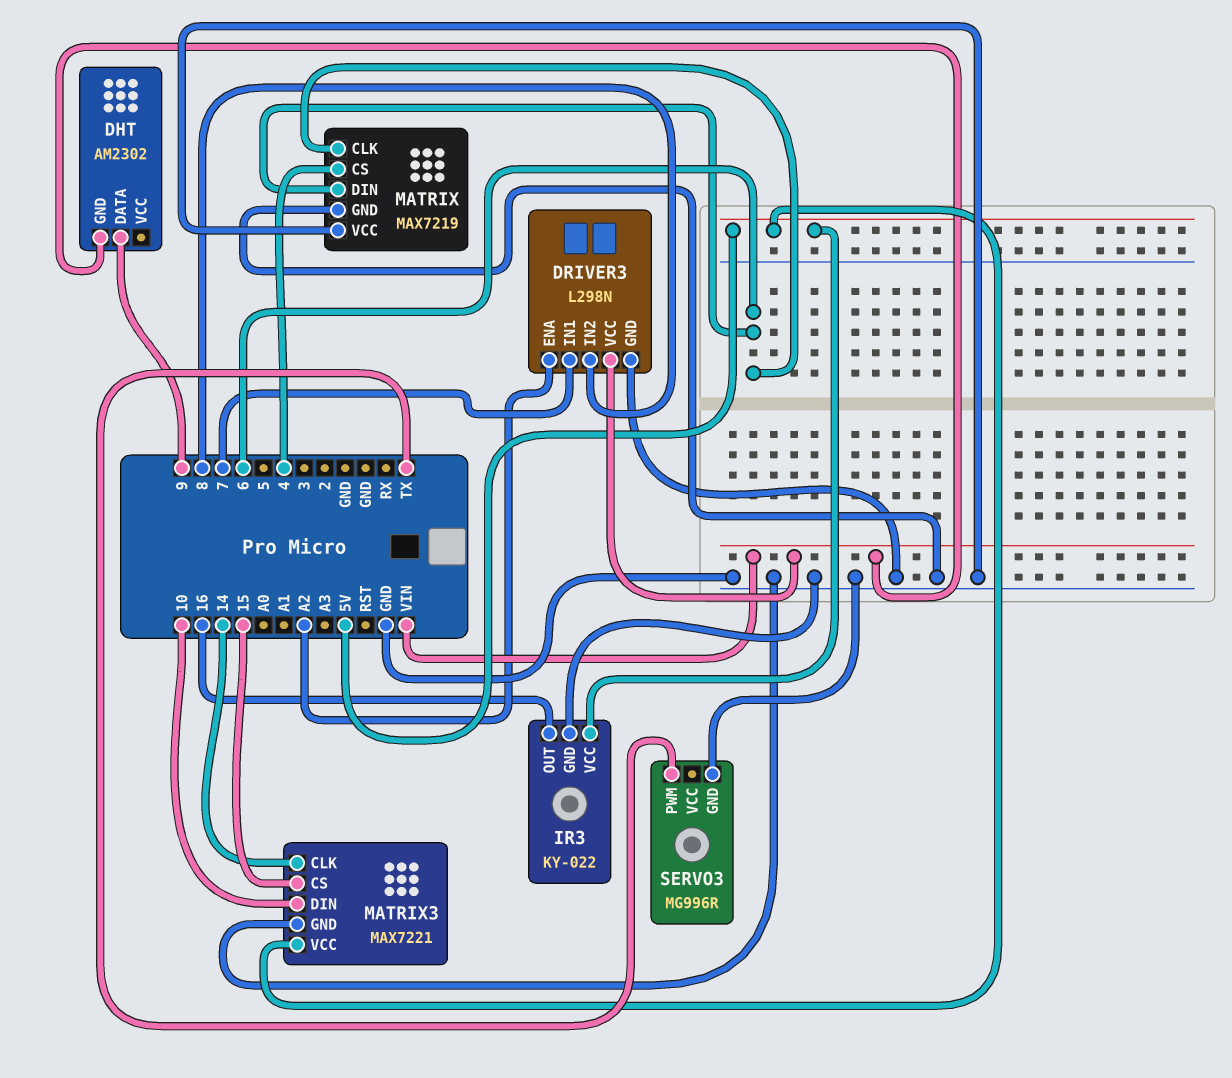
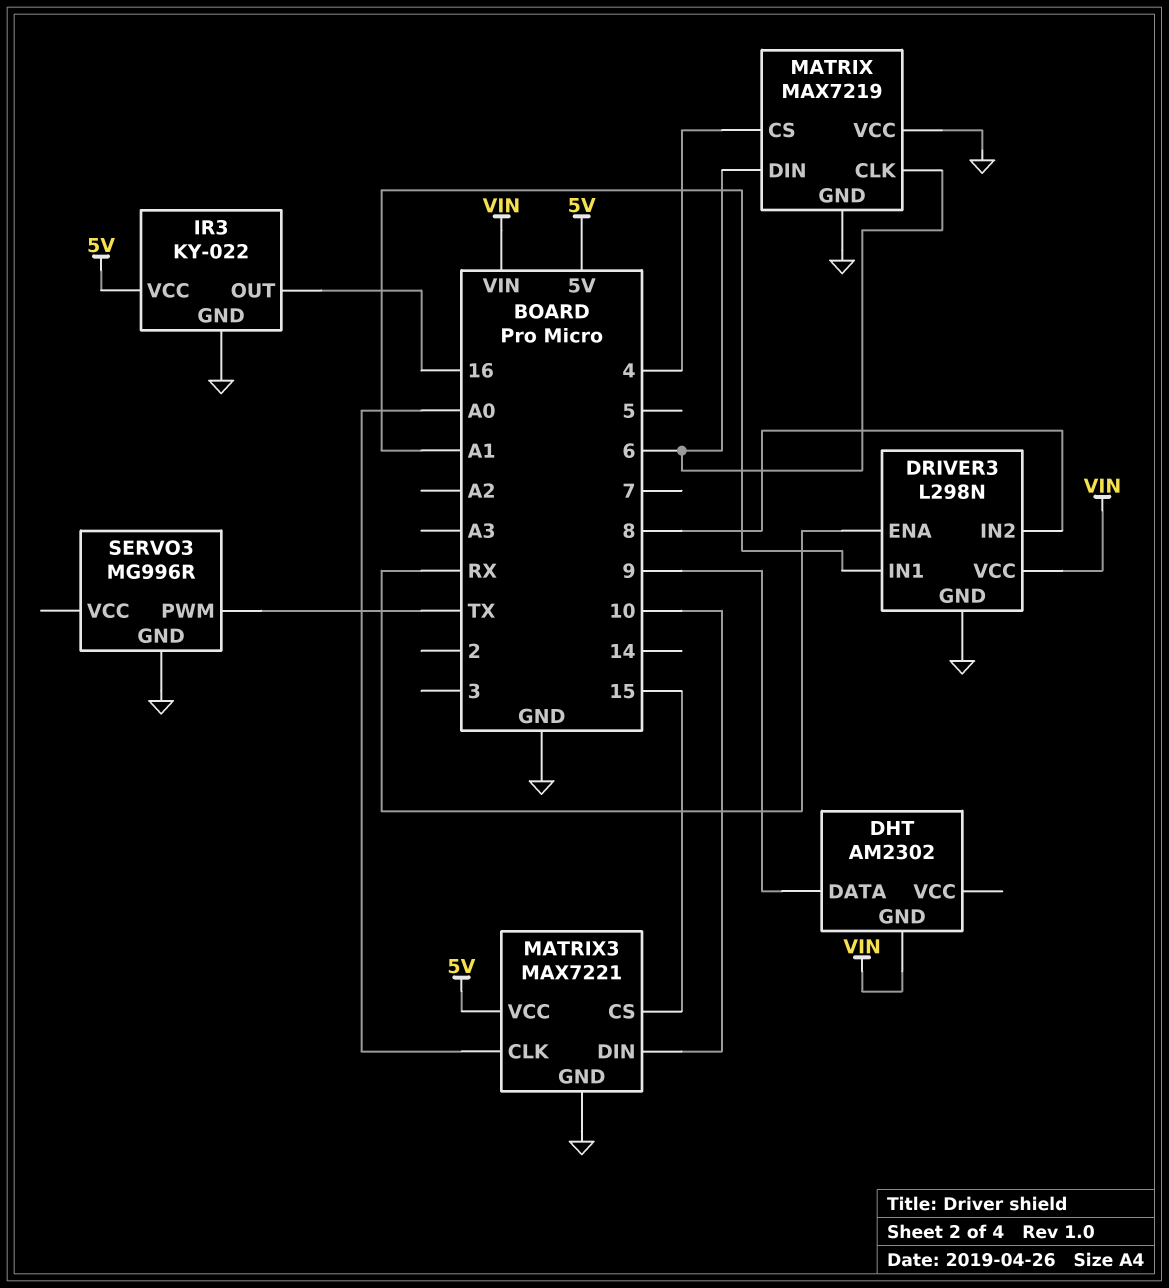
DRIVER3 pin ENA: A2 -> RX
DRIVER3 pin IN1: 7 -> A1
MATRIX3 pin CLK: 14 -> A0

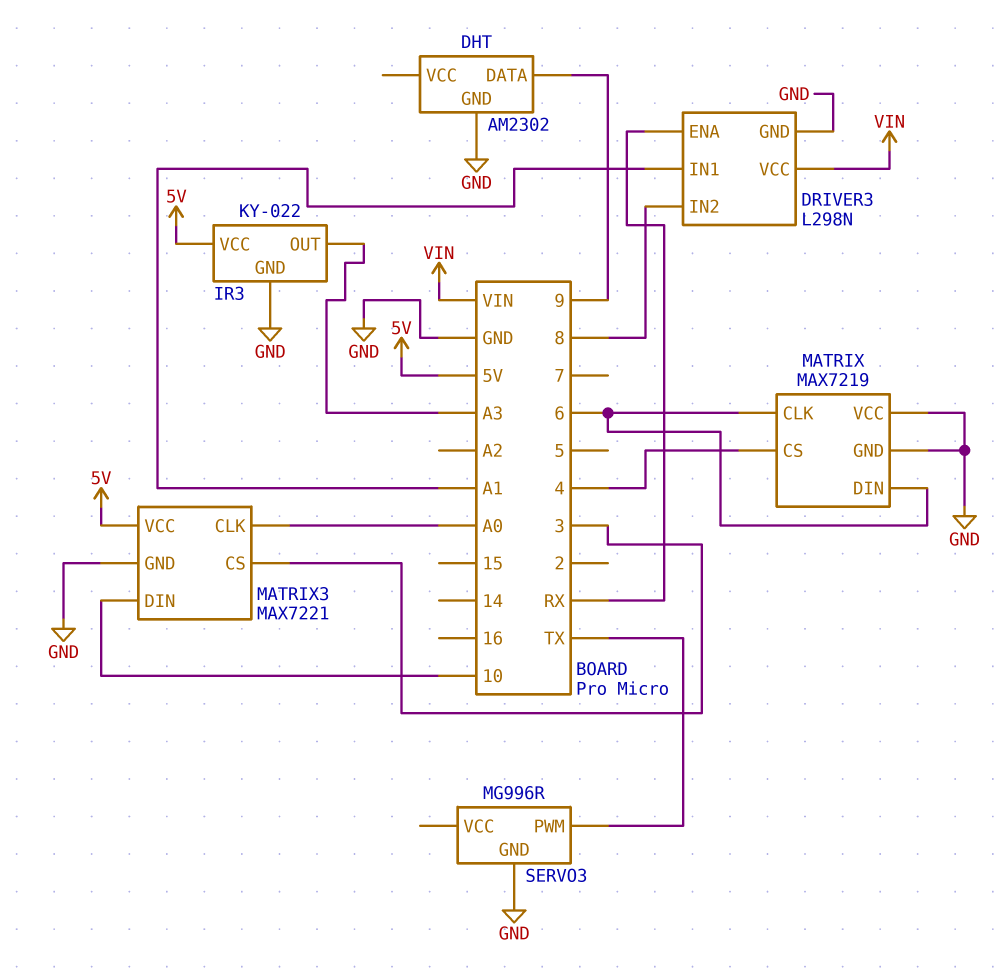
DHT pin GND: VIN -> GND
IR3 pin OUT: 16 -> A3
MATRIX3 pin CS: 15 -> 3

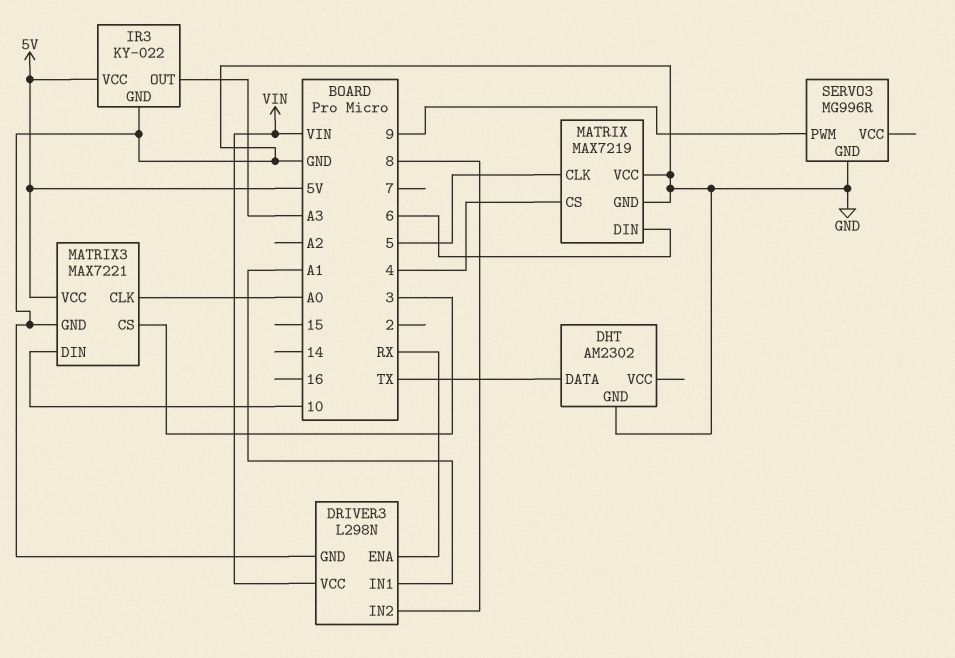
DHT pin DATA: 9 -> TX
MATRIX pin CLK: 6 -> 5
SERVO3 pin PWM: TX -> 9

